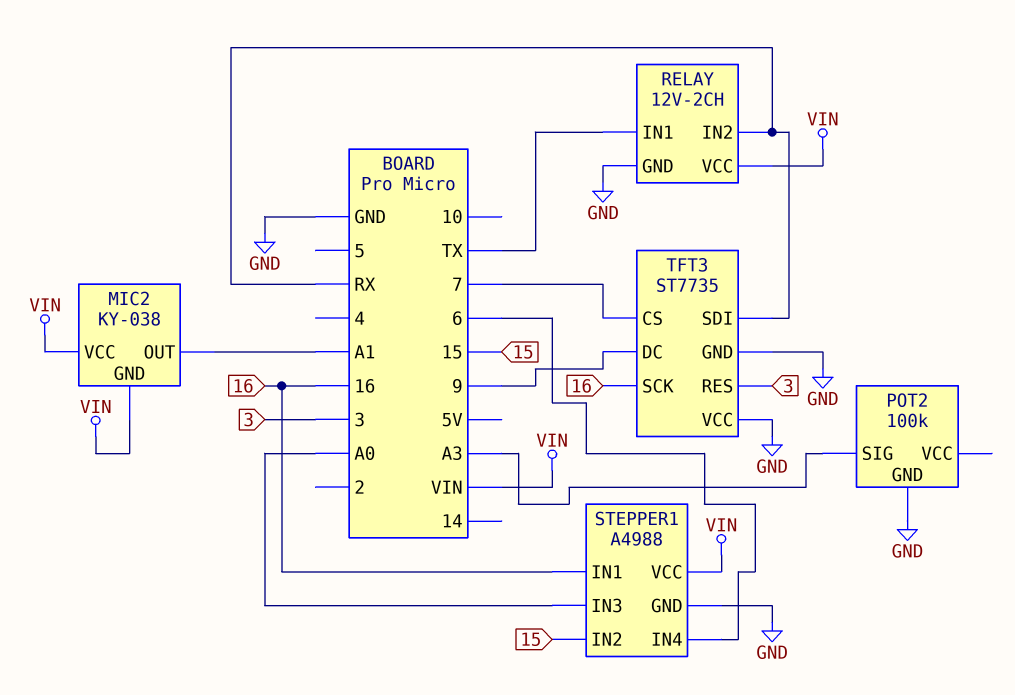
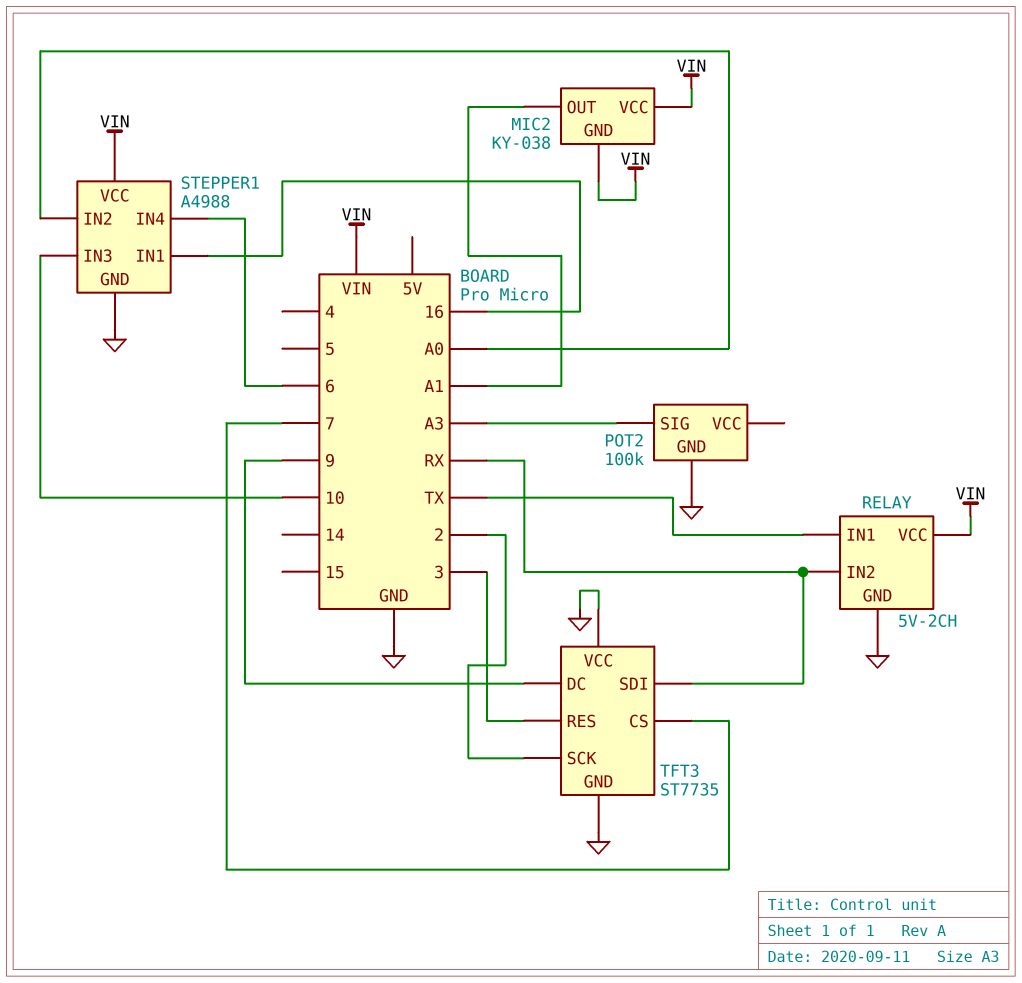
RELAY: 12V-2CH -> 5V-2CH
STEPPER1 pin IN2: 15 -> A0
STEPPER1 pin IN3: A0 -> 10
TFT3 pin SCK: 16 -> 2

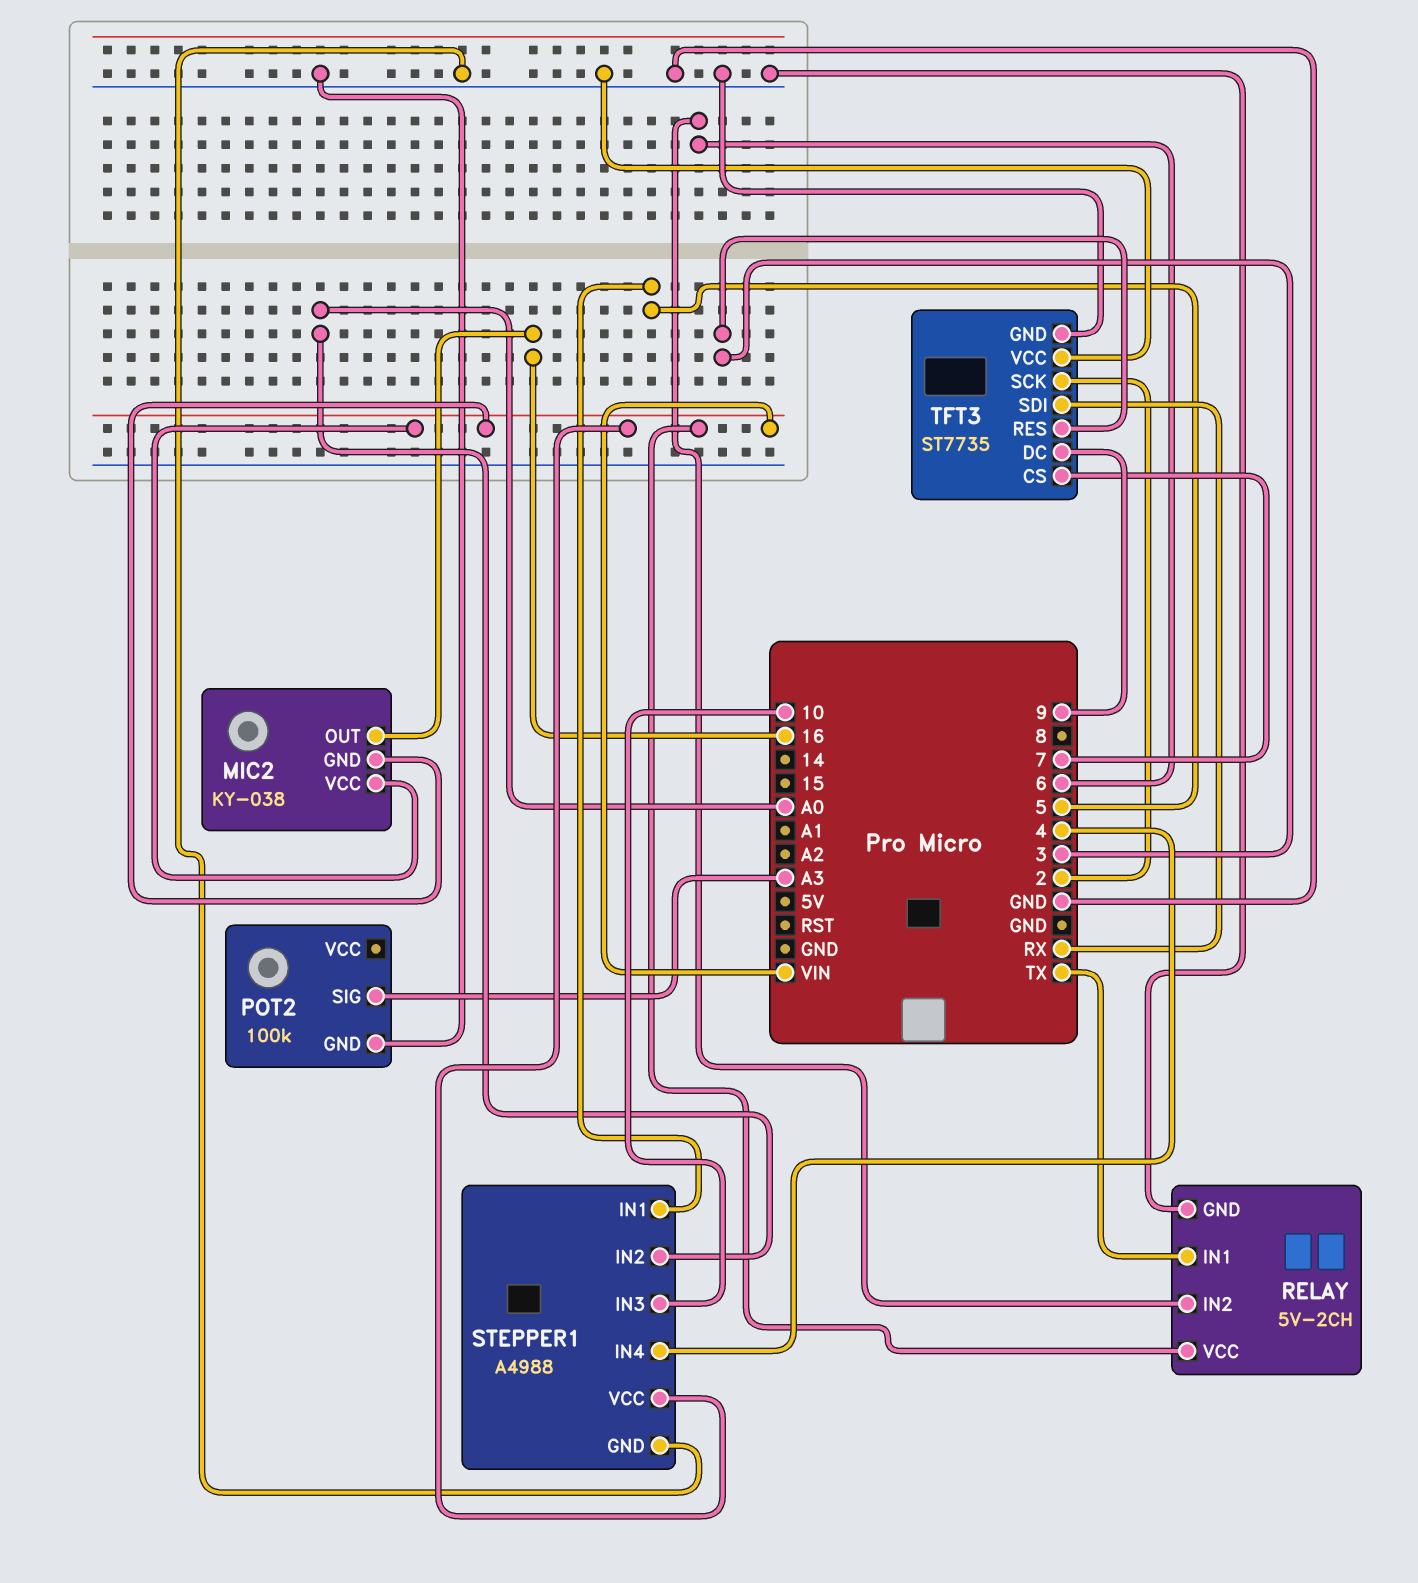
MIC2 pin OUT: A1 -> 16
RELAY pin IN2: RX -> 6
STEPPER1 pin IN1: 16 -> 5
STEPPER1 pin IN4: 6 -> 4

